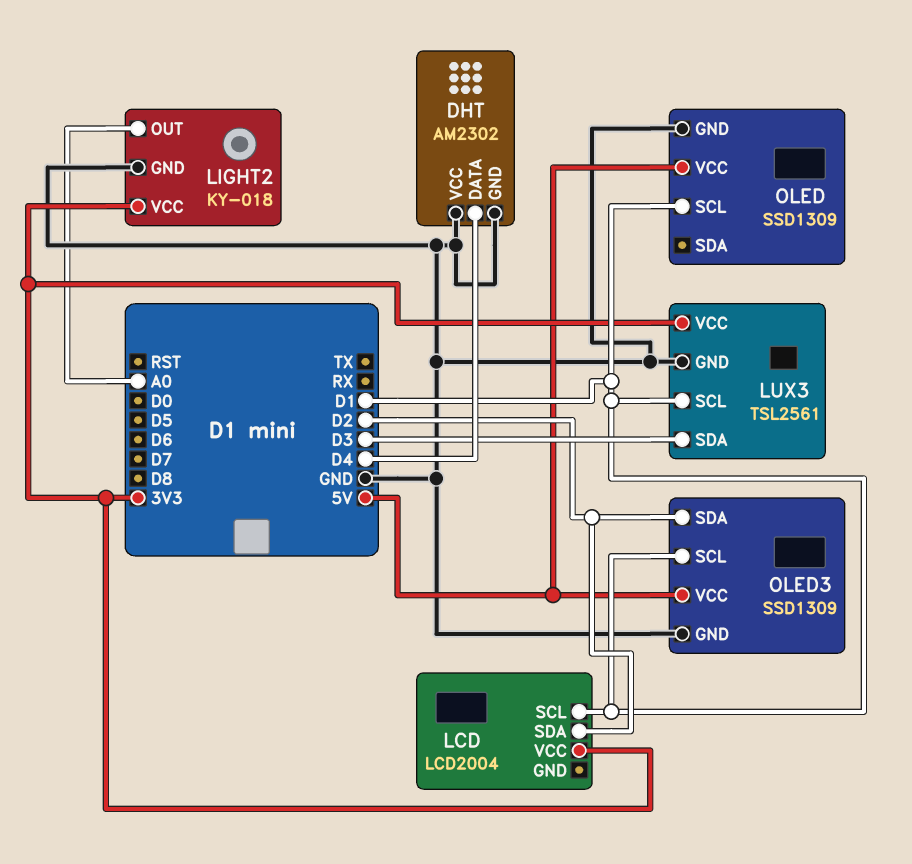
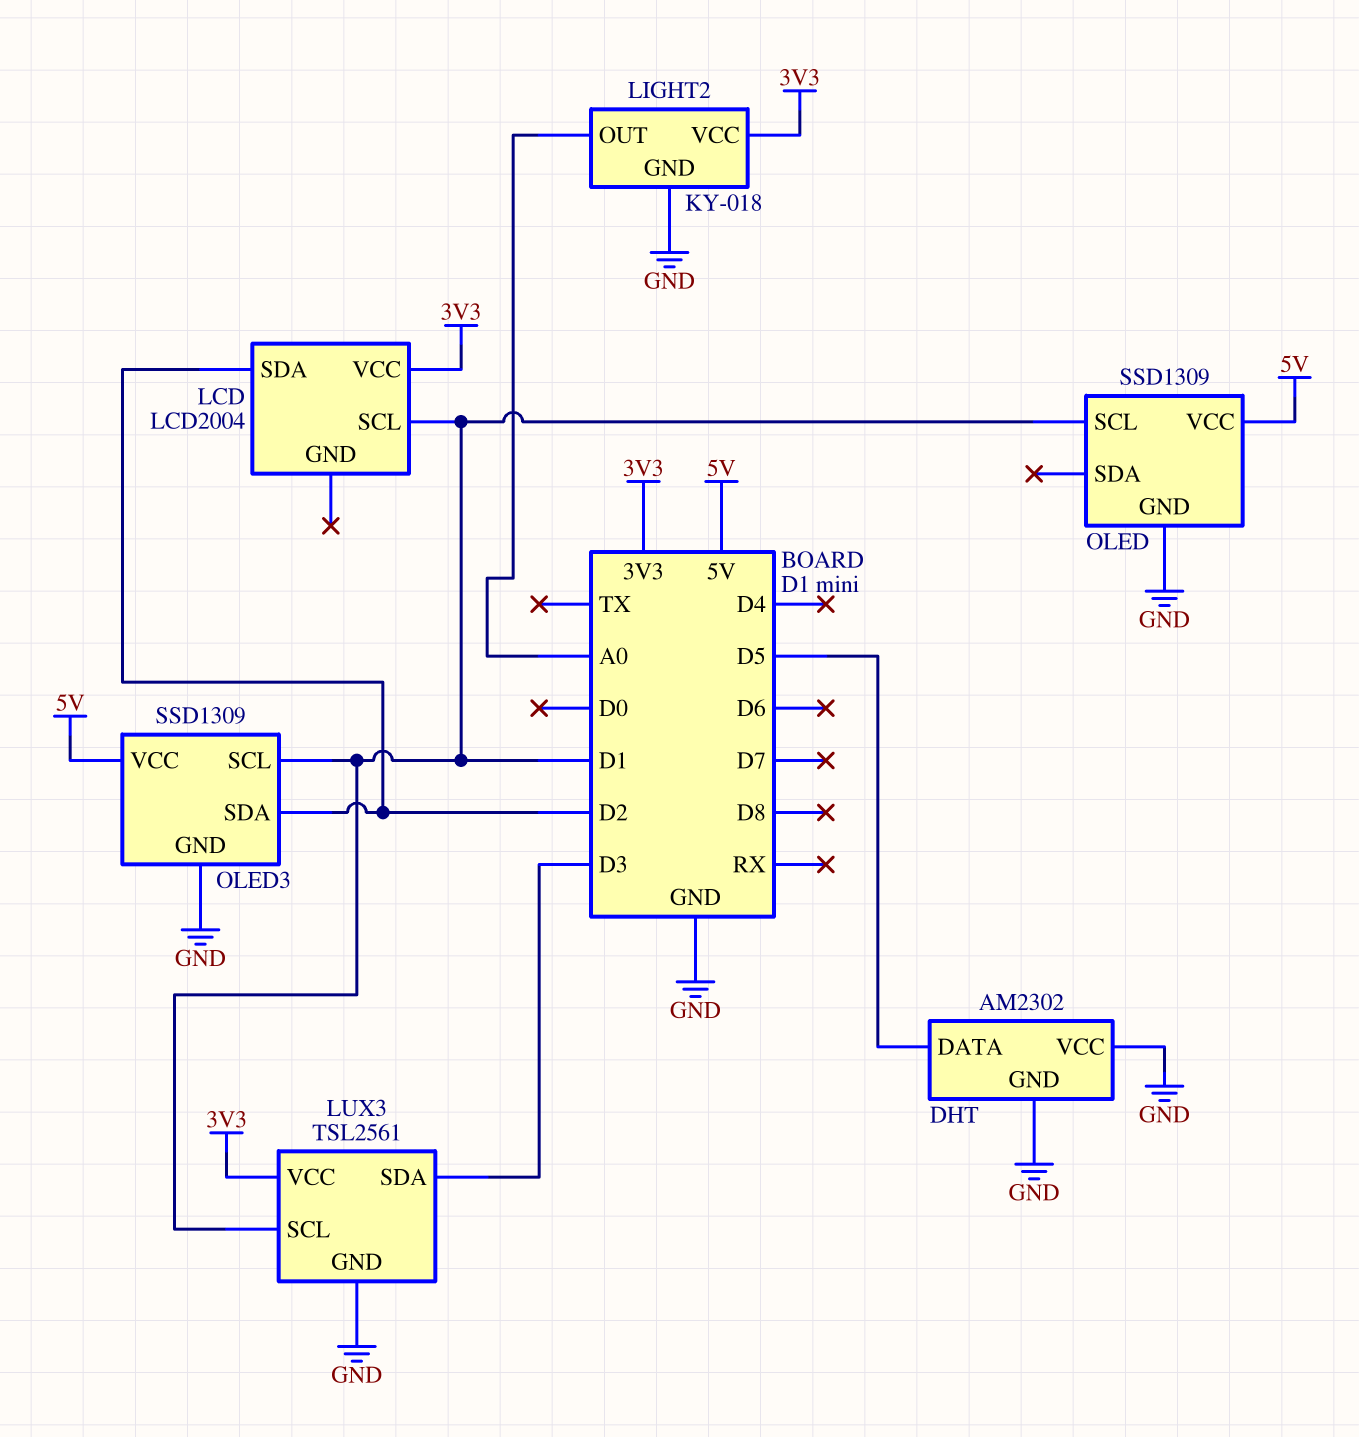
DHT pin DATA: D4 -> D5

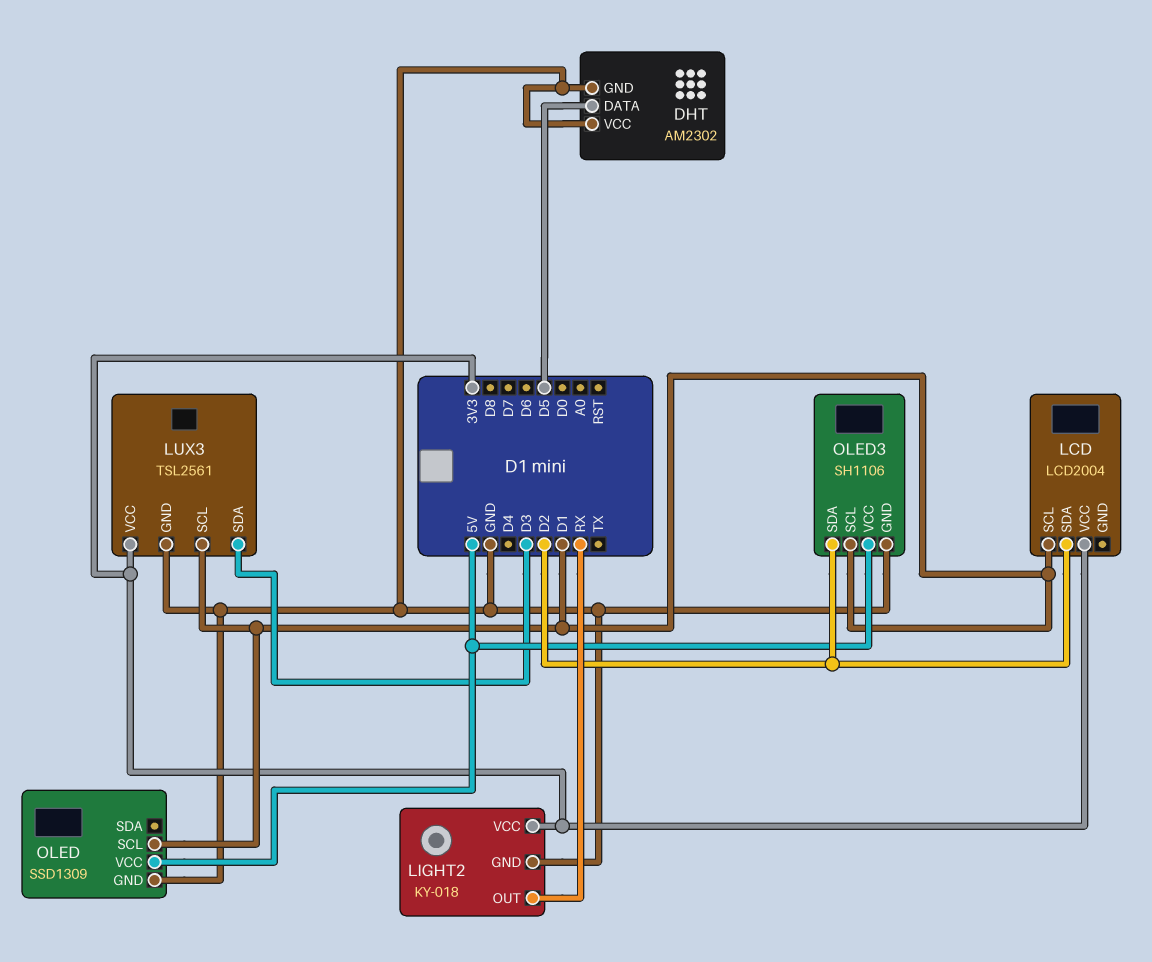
LIGHT2 pin OUT: A0 -> RX
OLED3: SSD1309 -> SH1106

